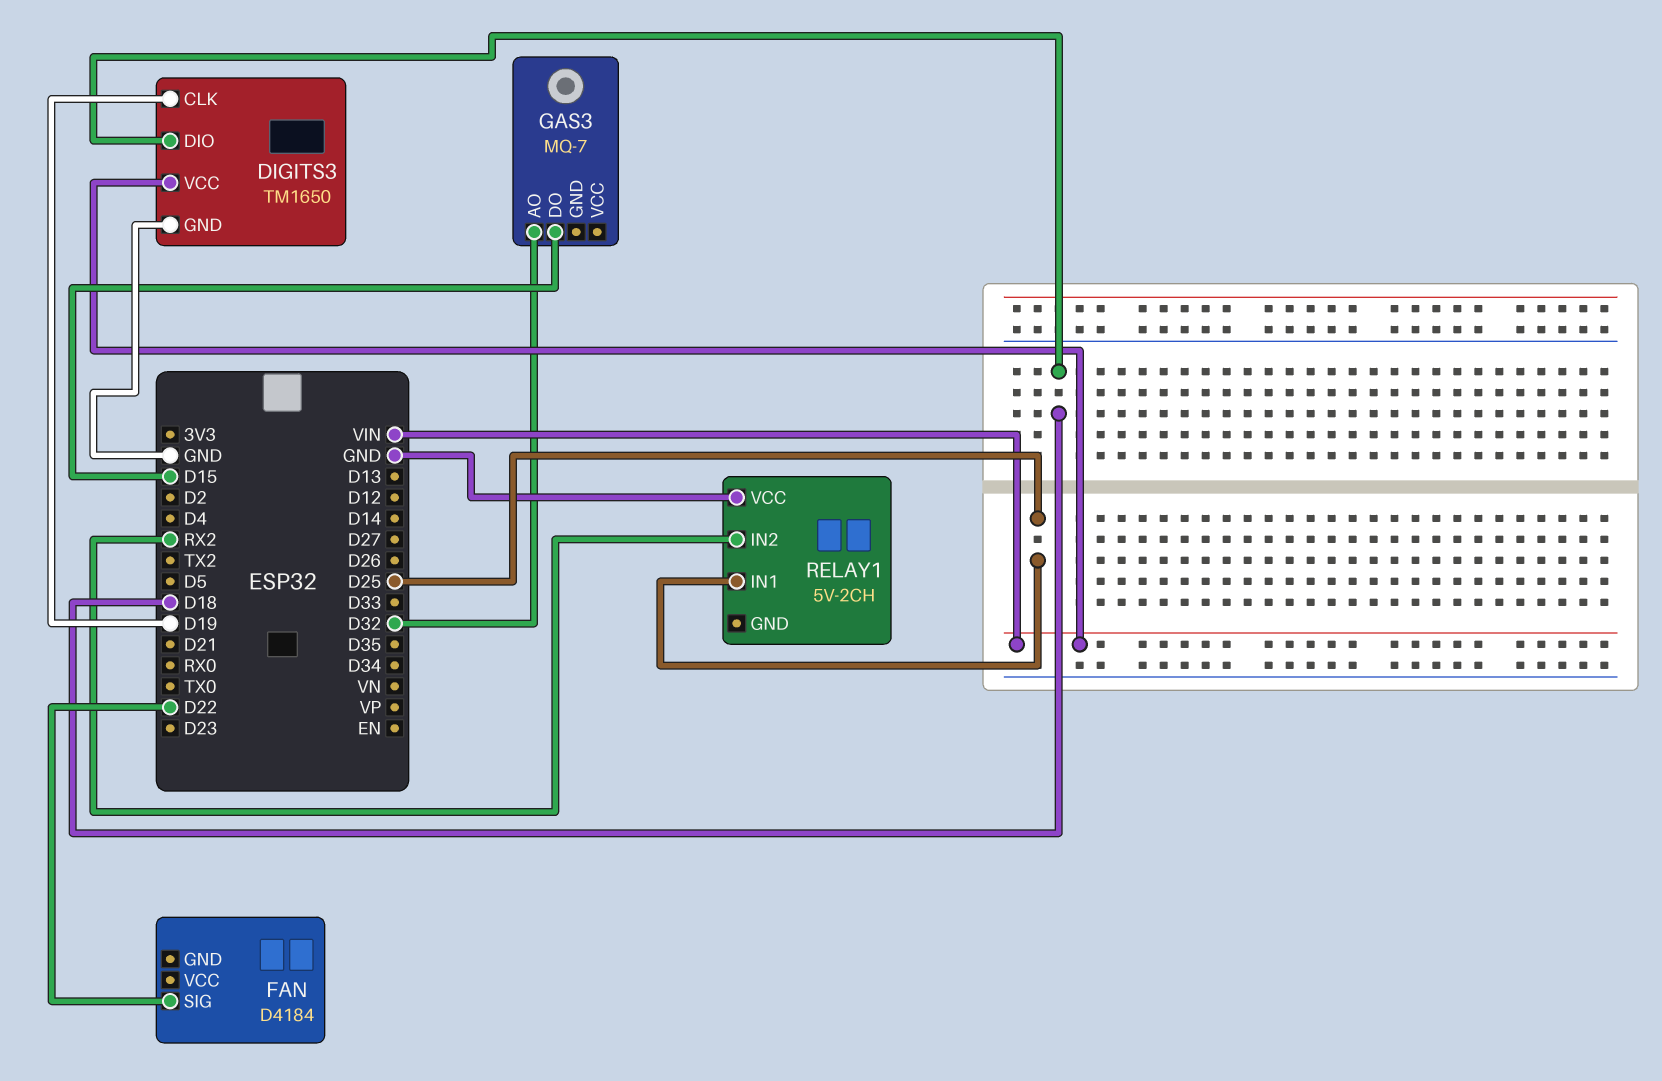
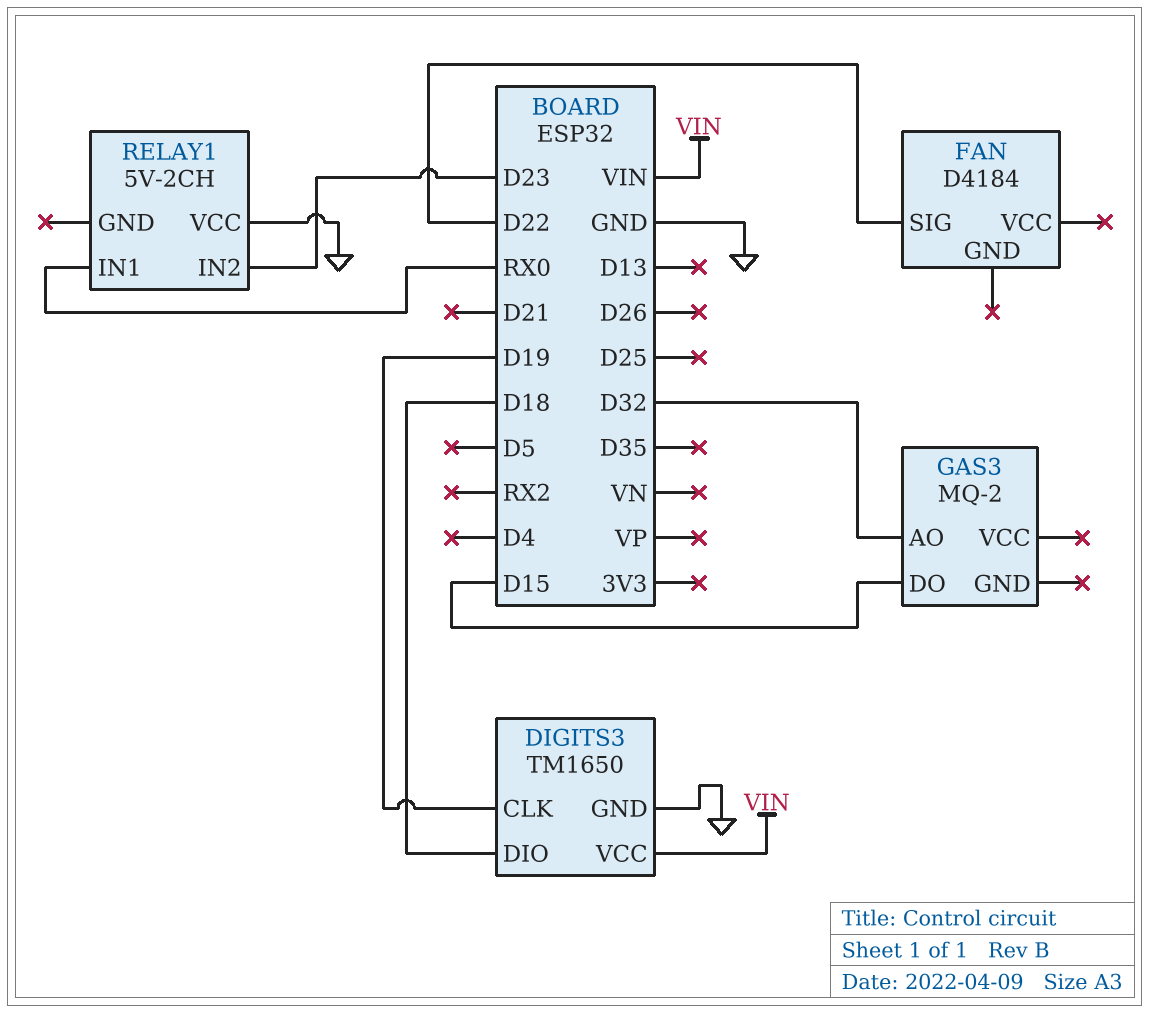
GAS3: MQ-7 -> MQ-2
RELAY1 pin IN1: D25 -> RX0
RELAY1 pin IN2: RX2 -> D23

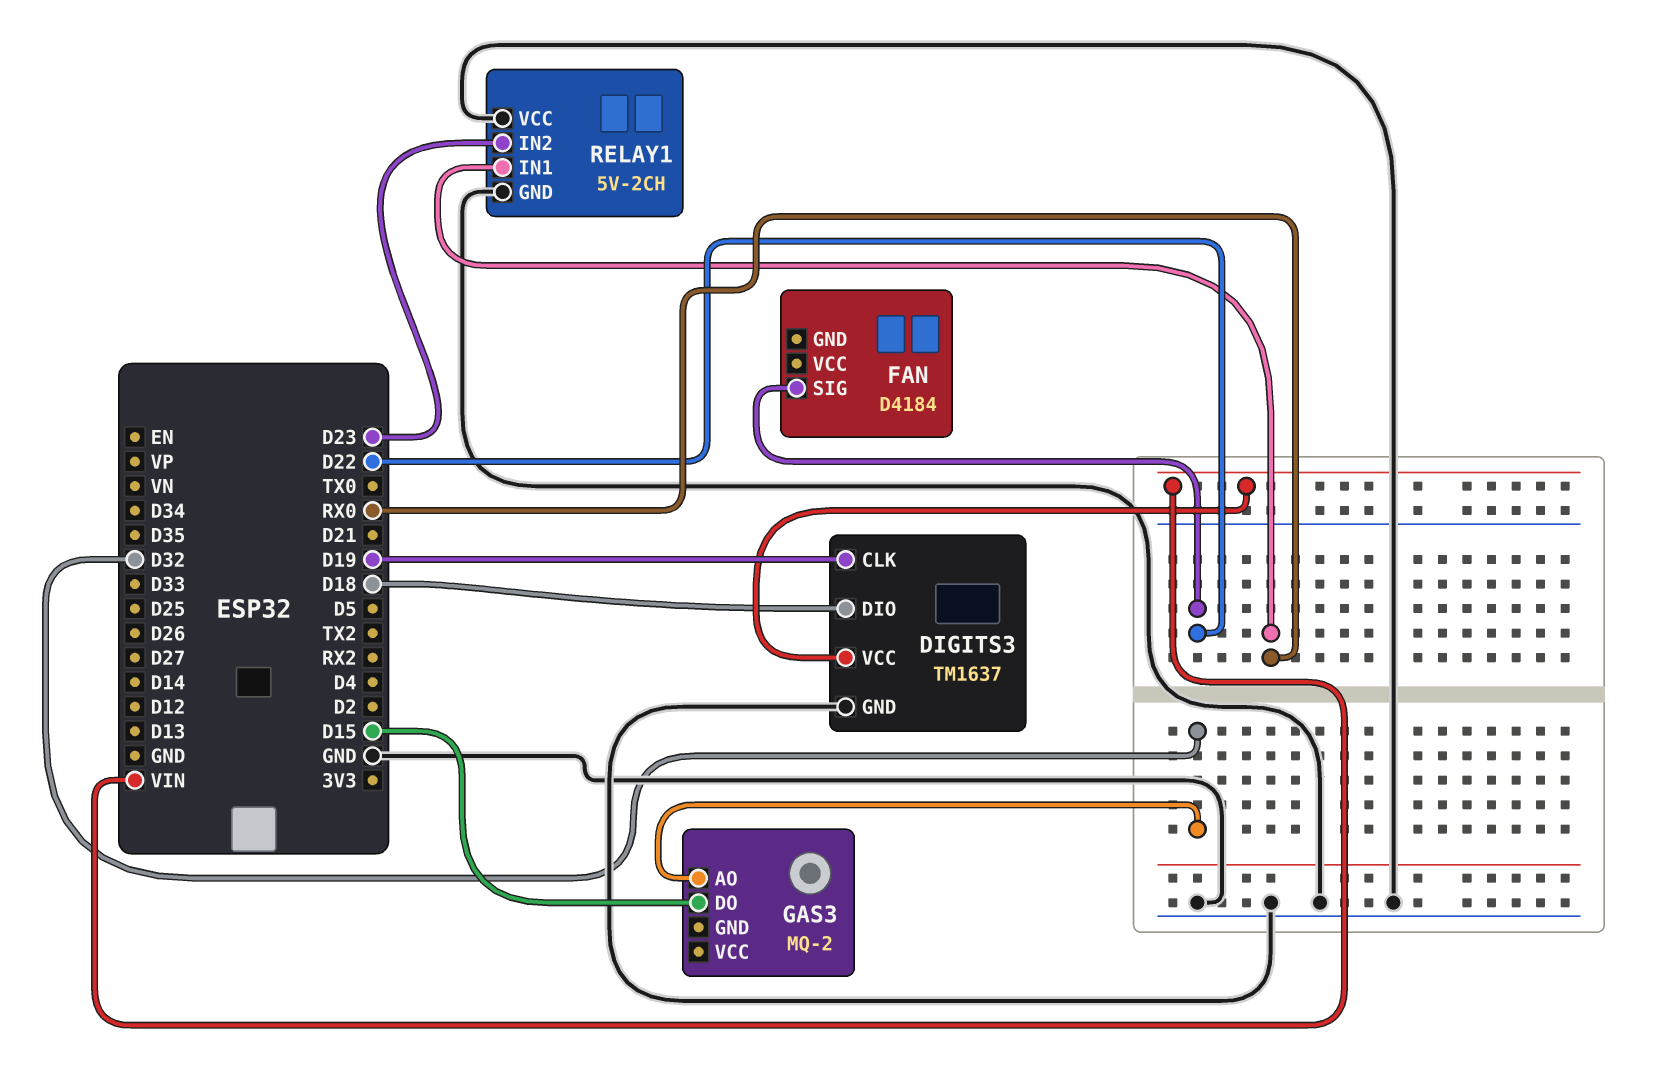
DIGITS3: TM1650 -> TM1637
RELAY1 pin GND: none -> GND

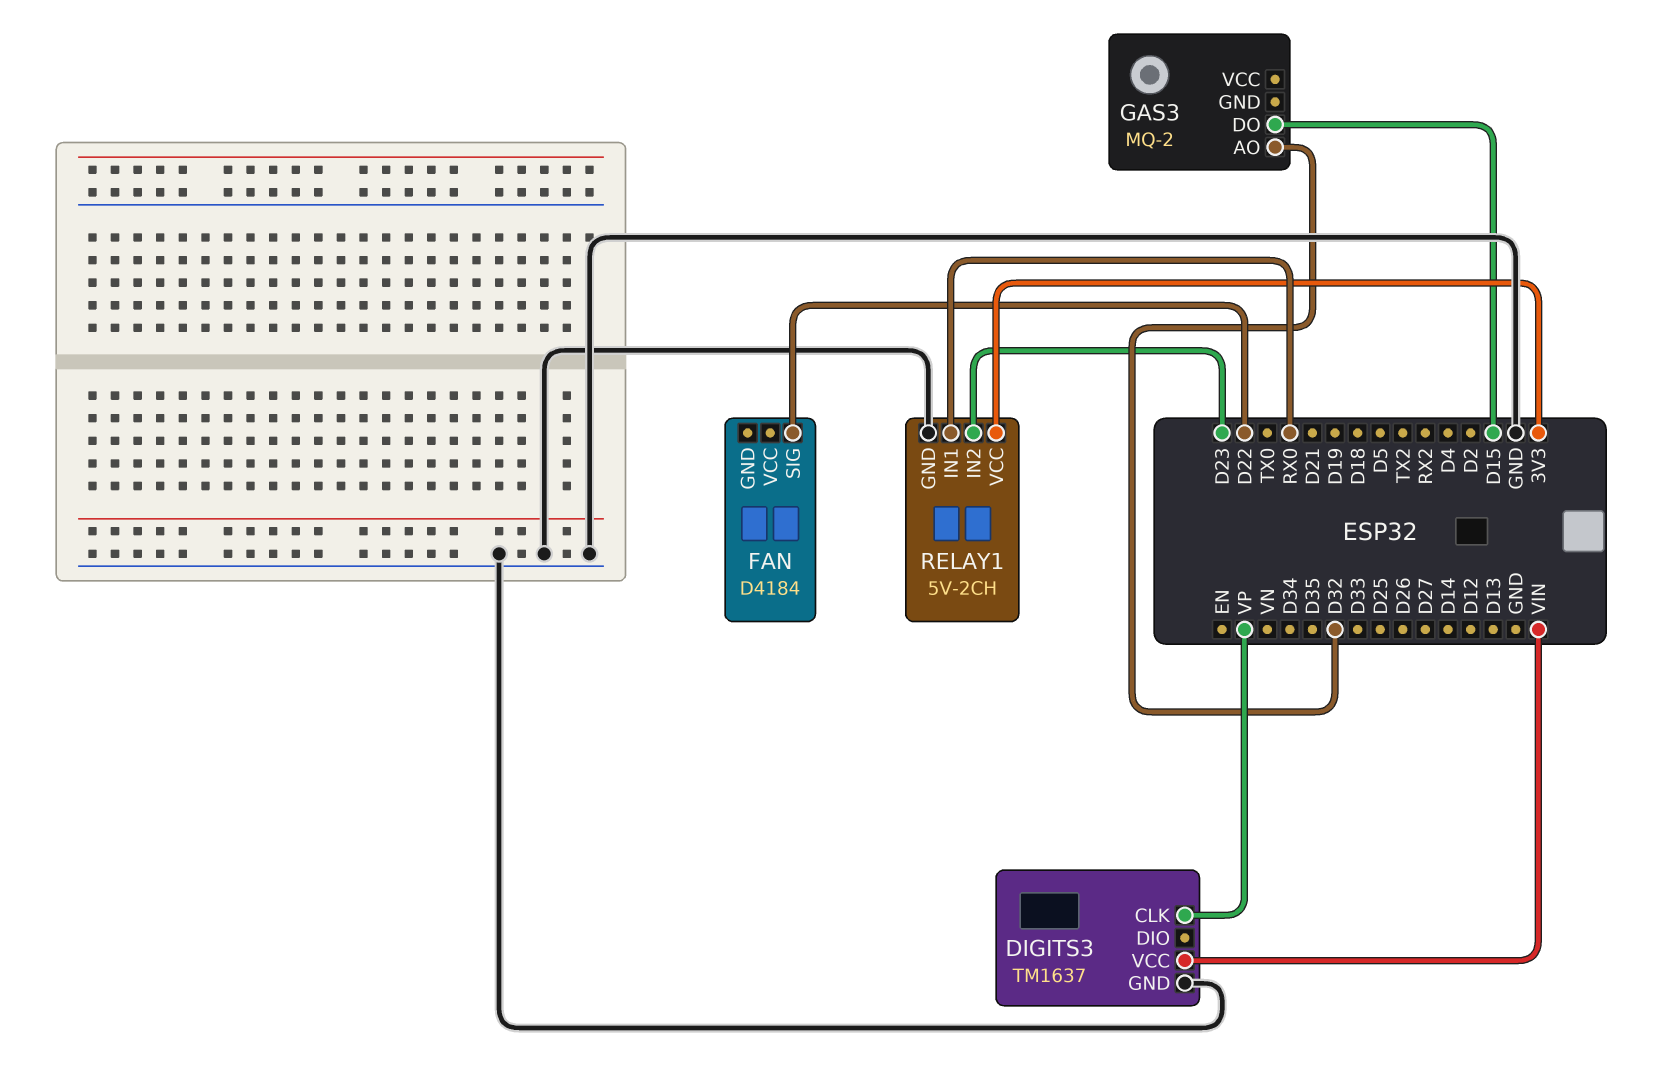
DIGITS3 pin CLK: D19 -> VP
DIGITS3 pin DIO: D18 -> none
RELAY1 pin VCC: GND -> 3V3

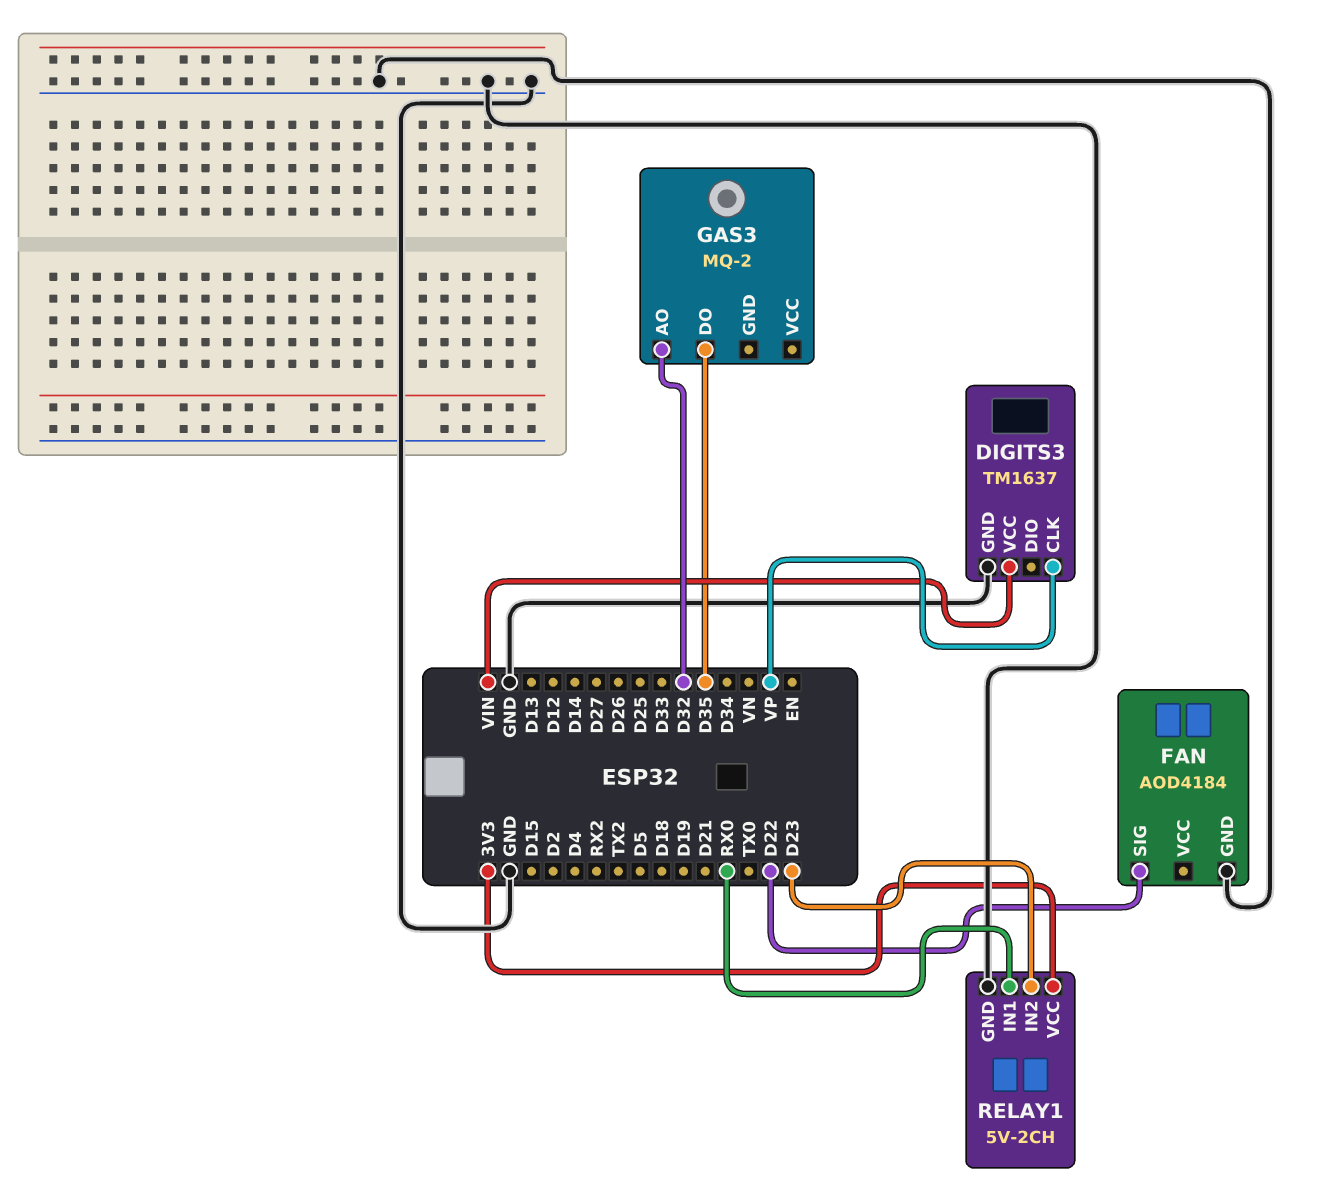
FAN: D4184 -> AOD4184
FAN pin GND: none -> GND
GAS3 pin DO: D15 -> D35

